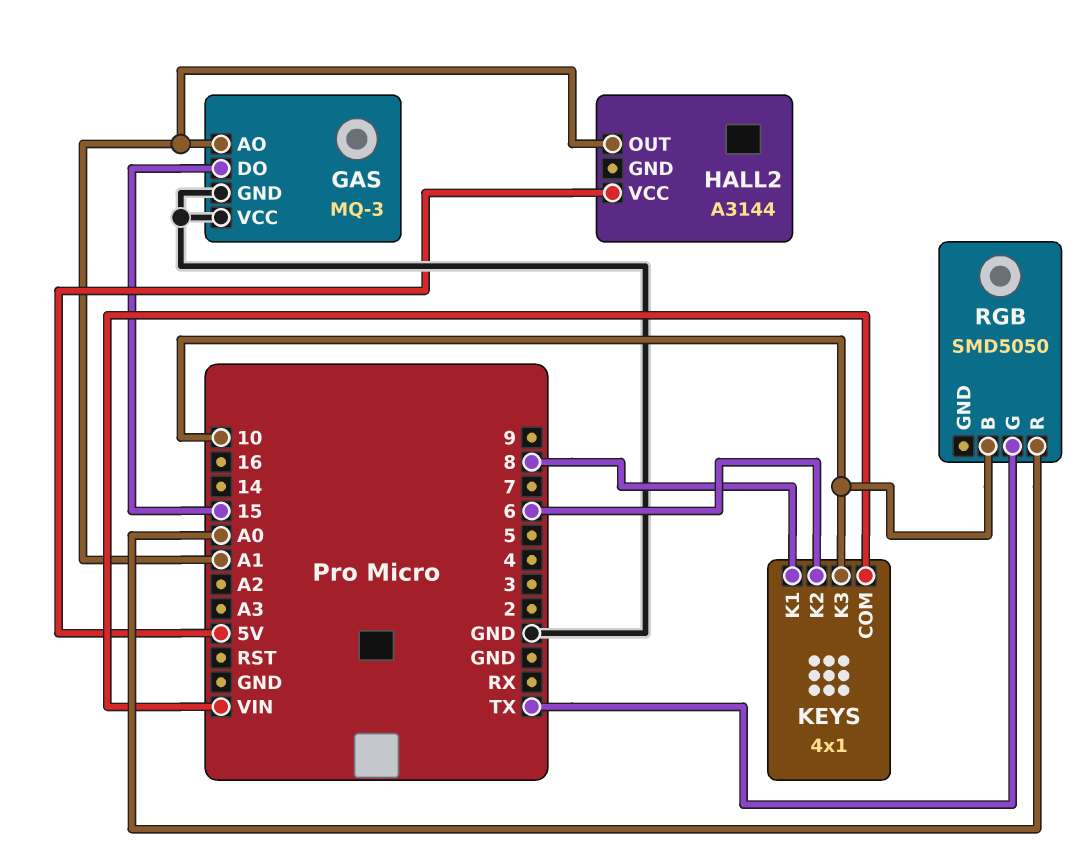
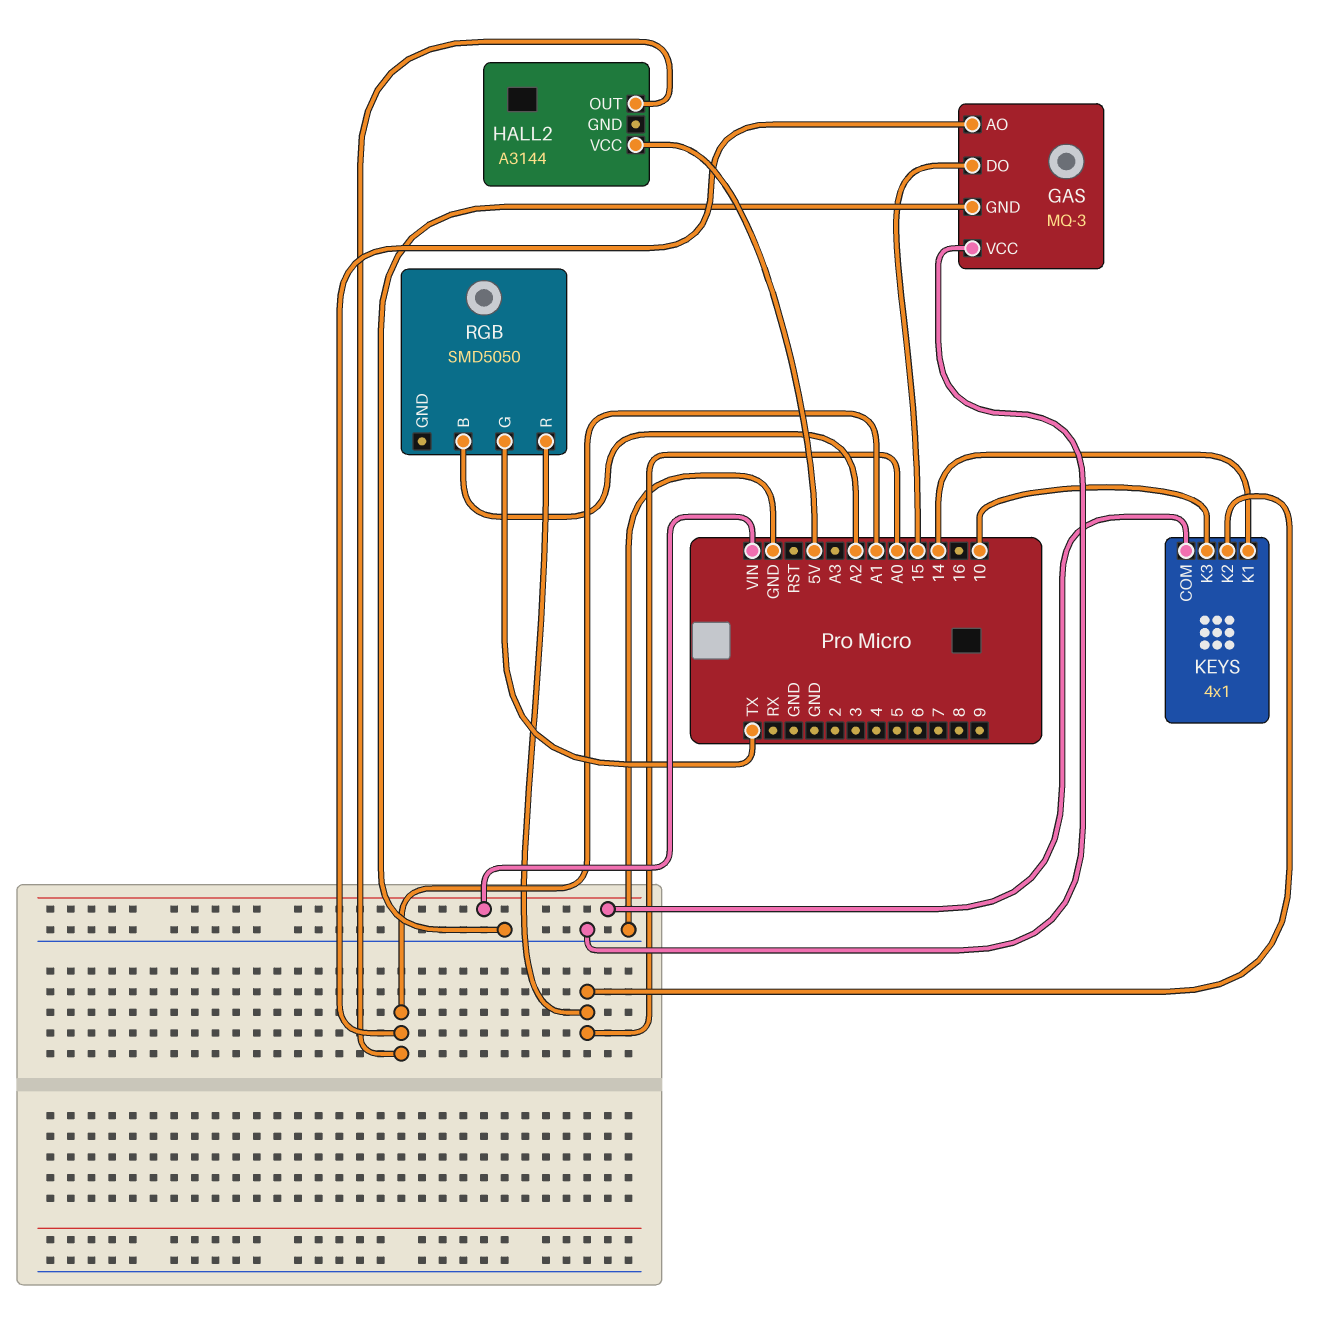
KEYS pin K1: 8 -> 14
KEYS pin K2: 6 -> A0
RGB pin B: 10 -> A2

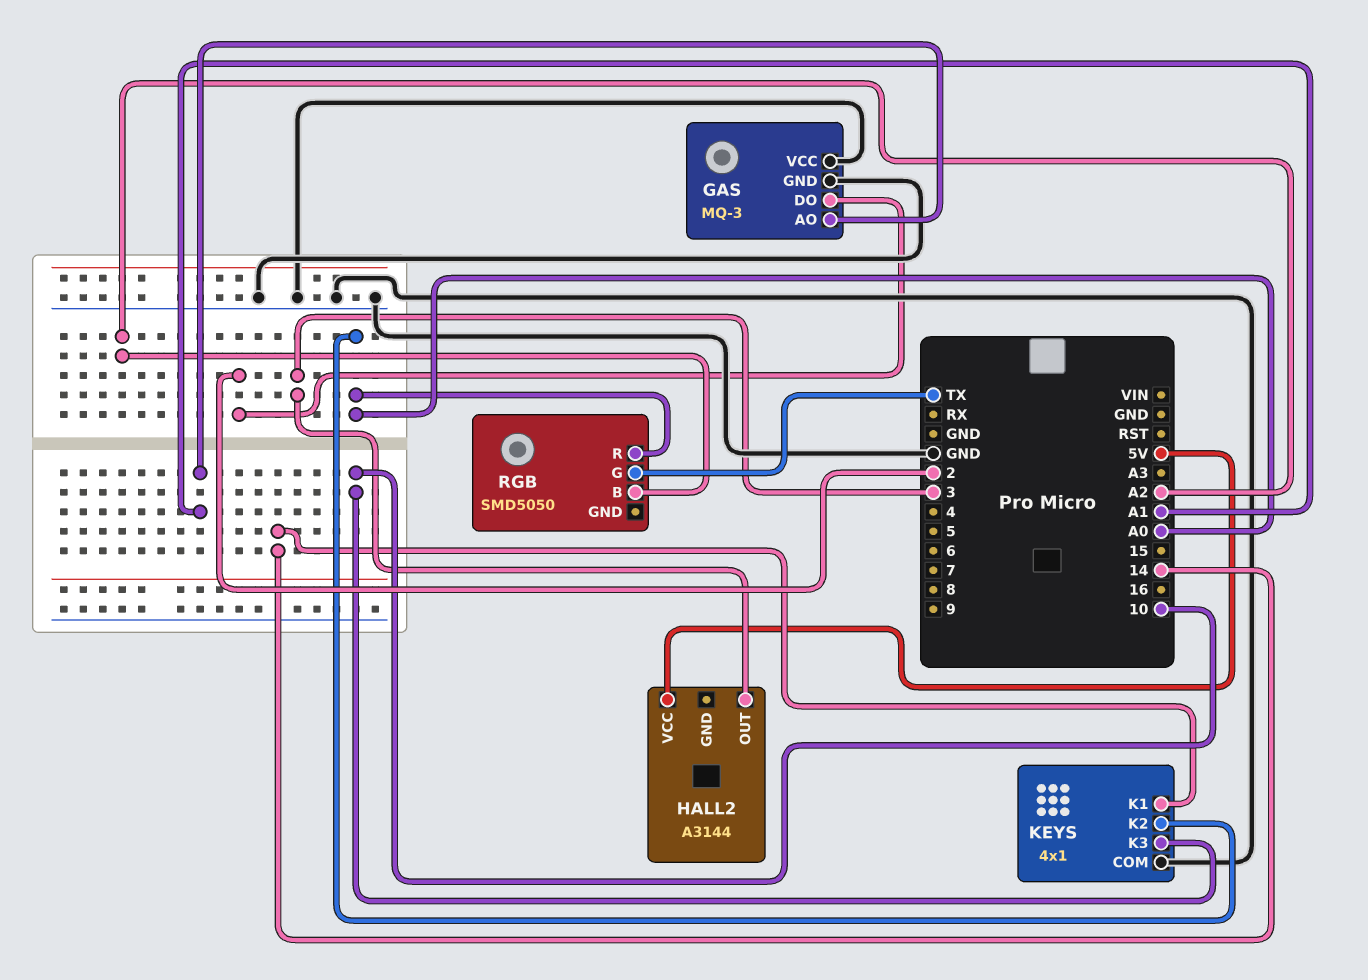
GAS pin DO: 15 -> 2
HALL2 pin OUT: A1 -> 3
KEYS pin COM: VIN -> GND

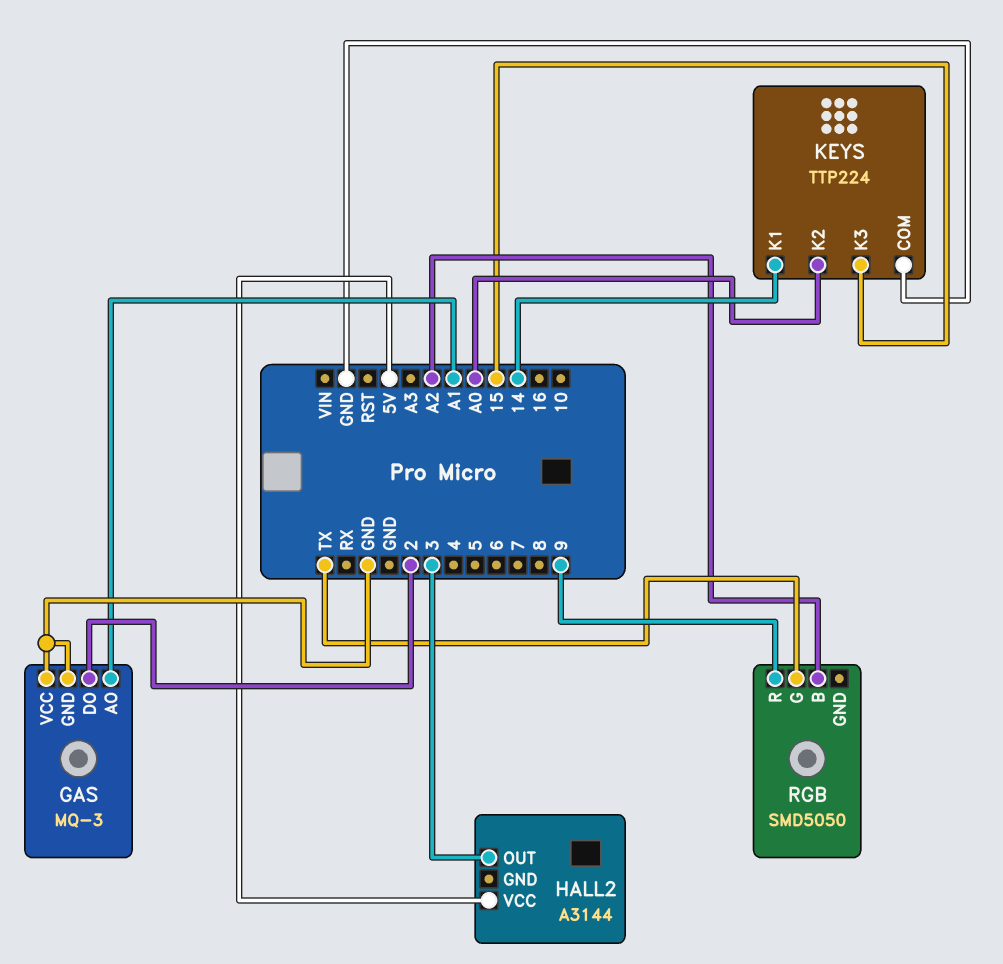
KEYS: 4x1 -> TTP224
KEYS pin K3: 10 -> 15
RGB pin R: A0 -> 9

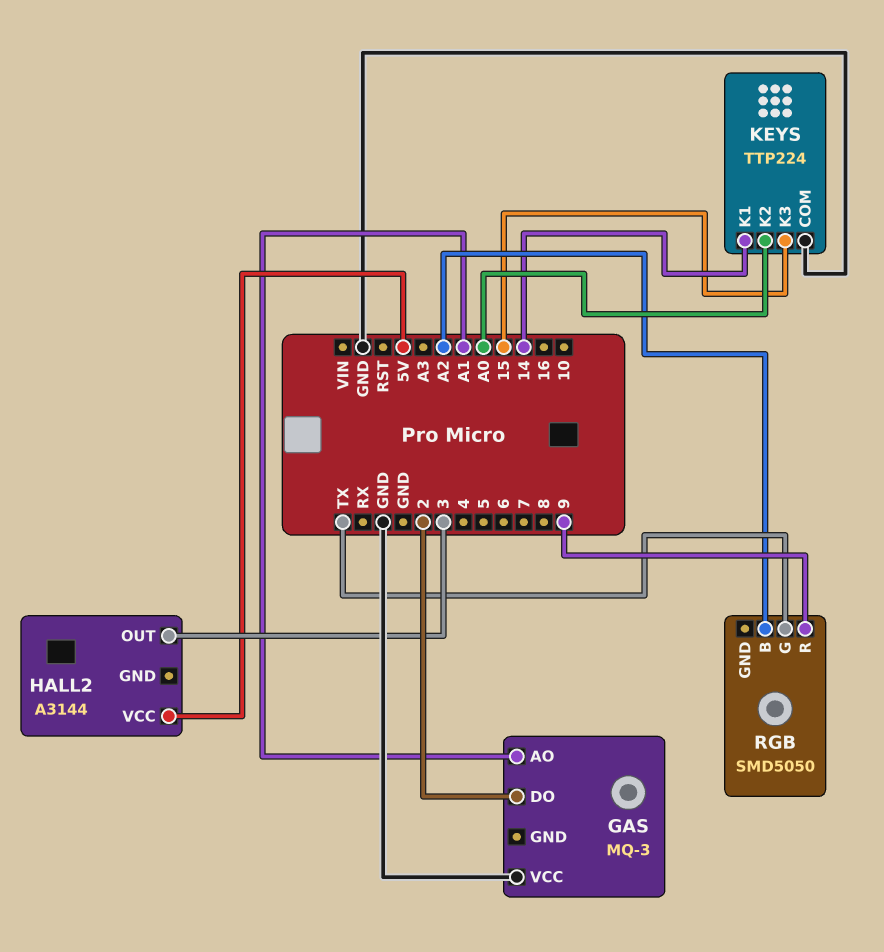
GAS pin GND: GND -> none

